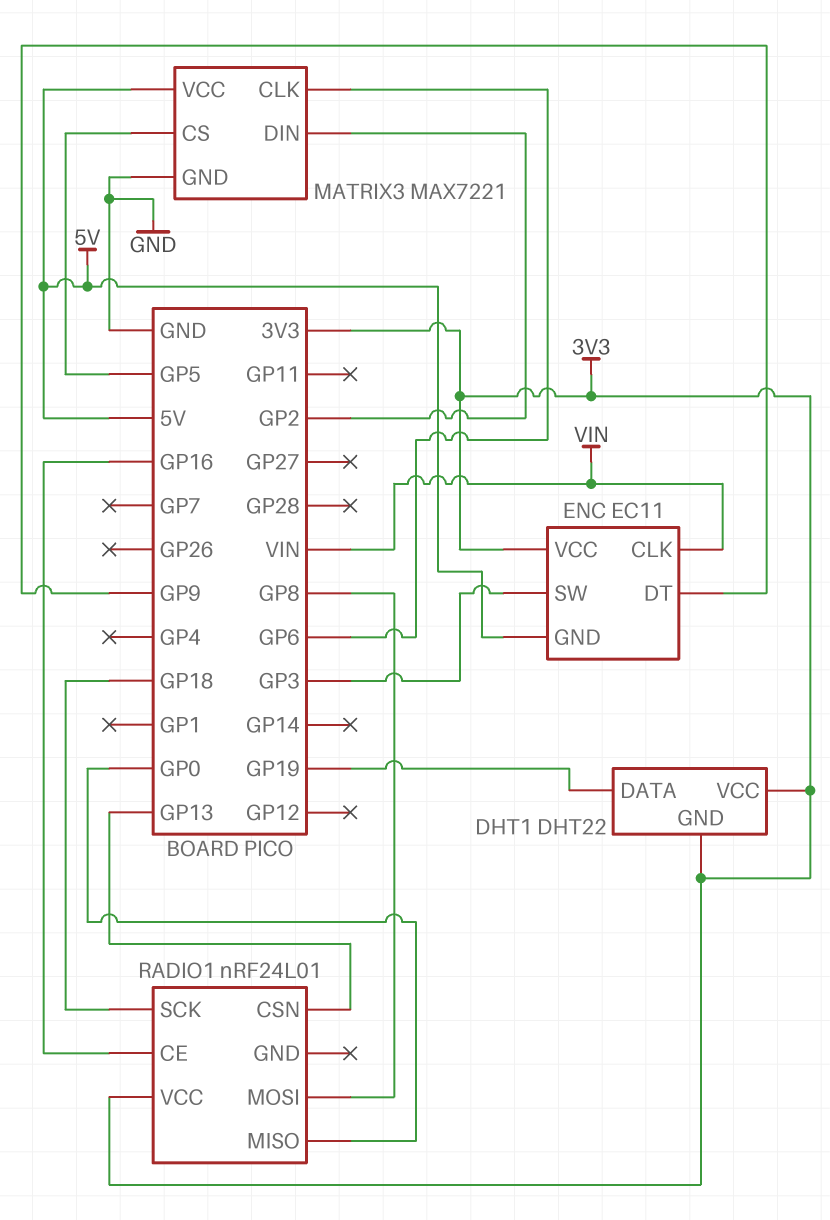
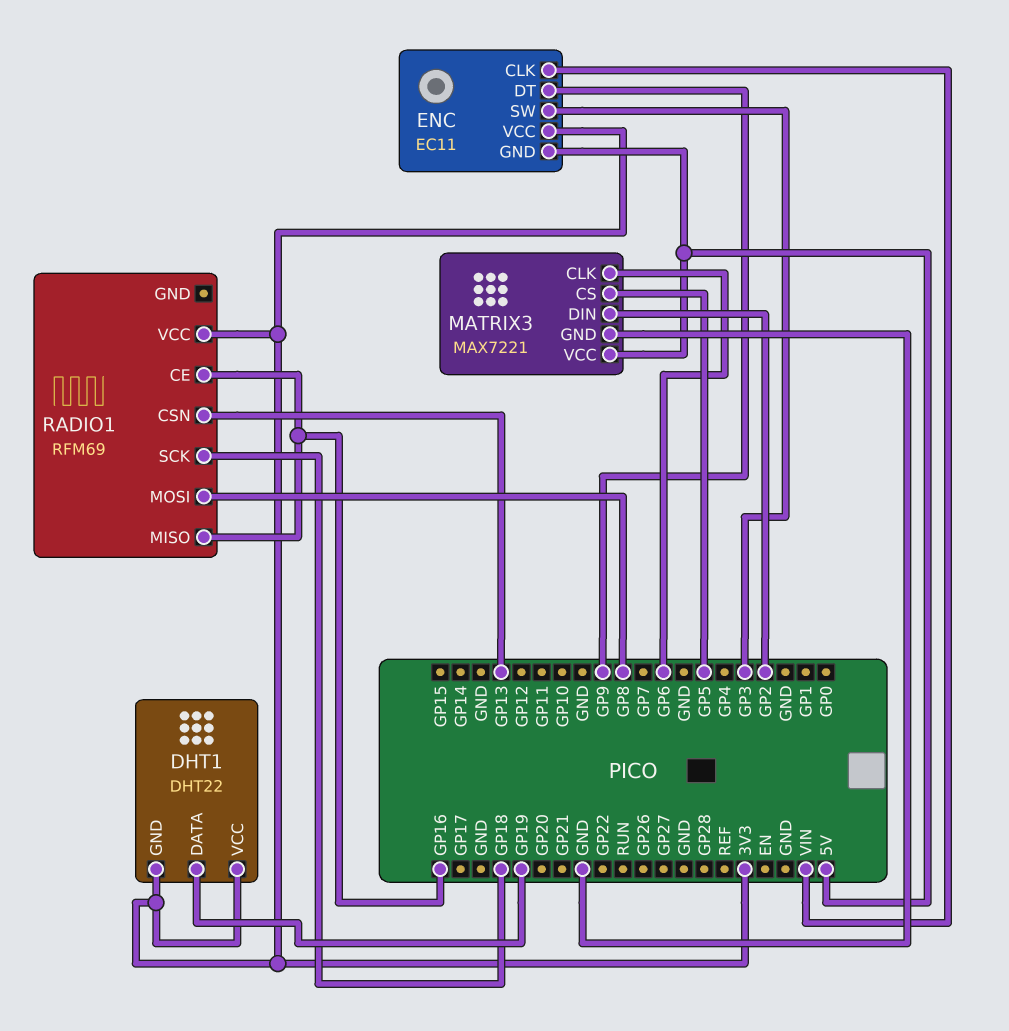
RADIO1: nRF24L01 -> RFM69
RADIO1 pin MISO: GP0 -> GP16

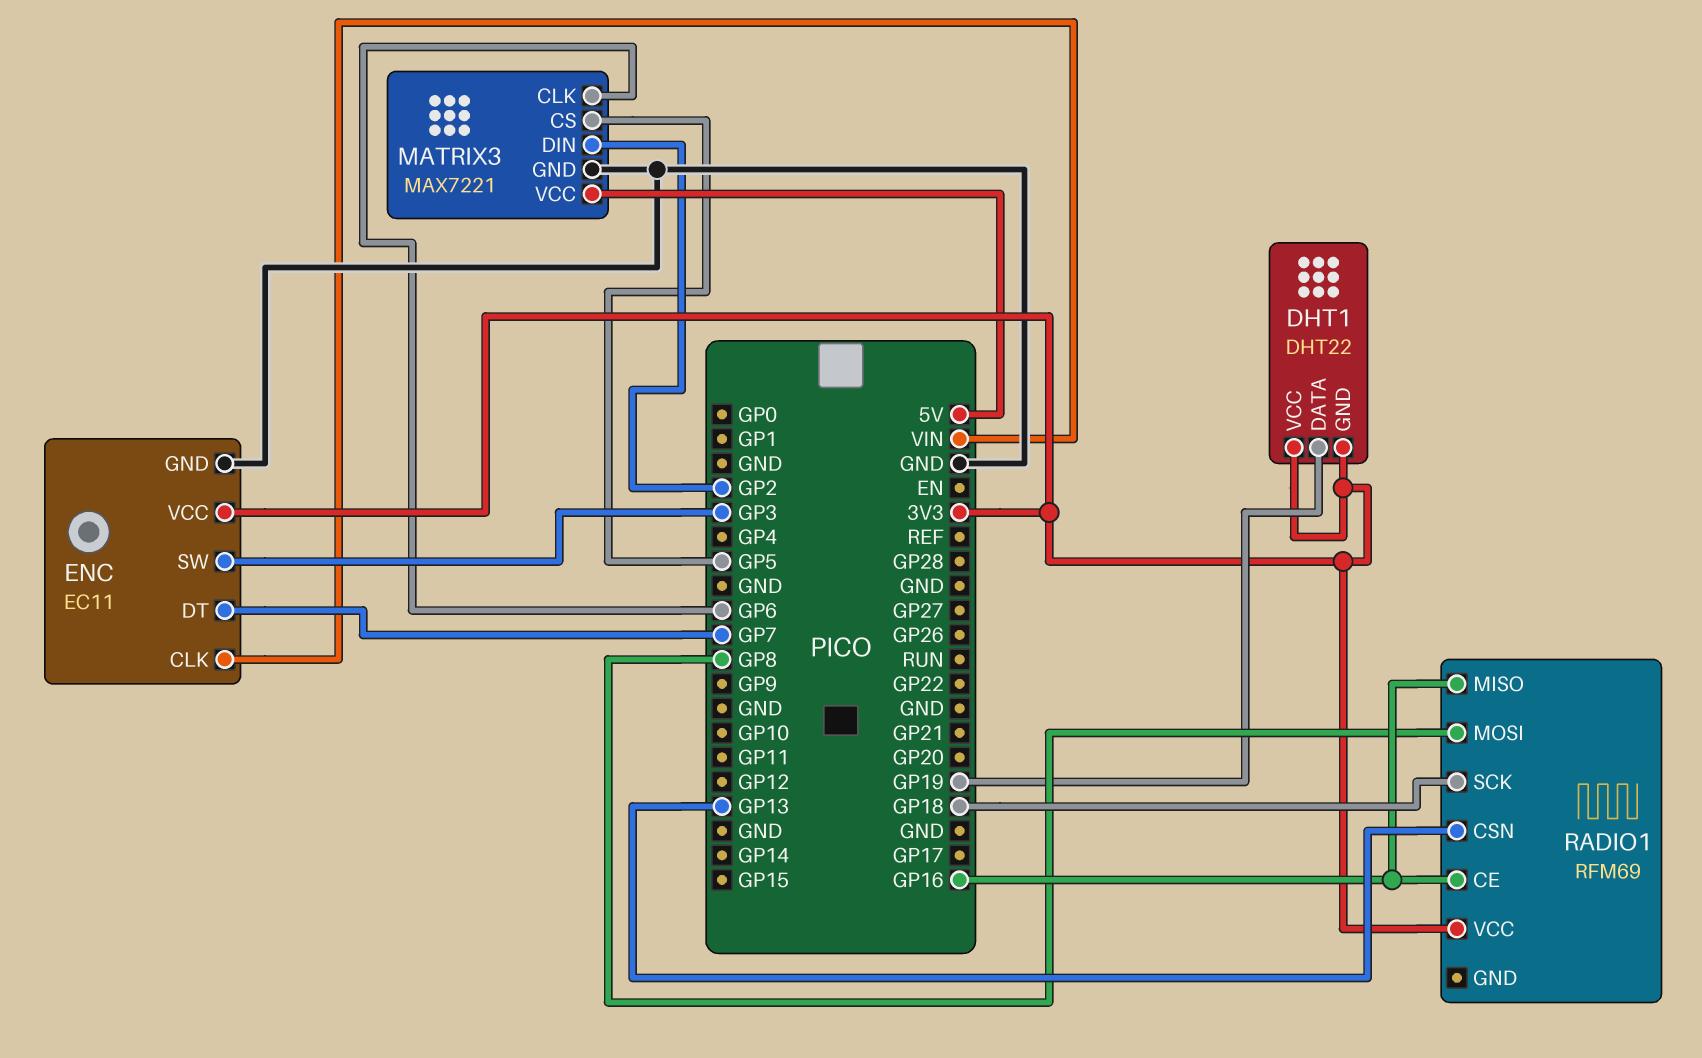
ENC pin DT: GP9 -> GP7
ENC pin GND: 5V -> GND

